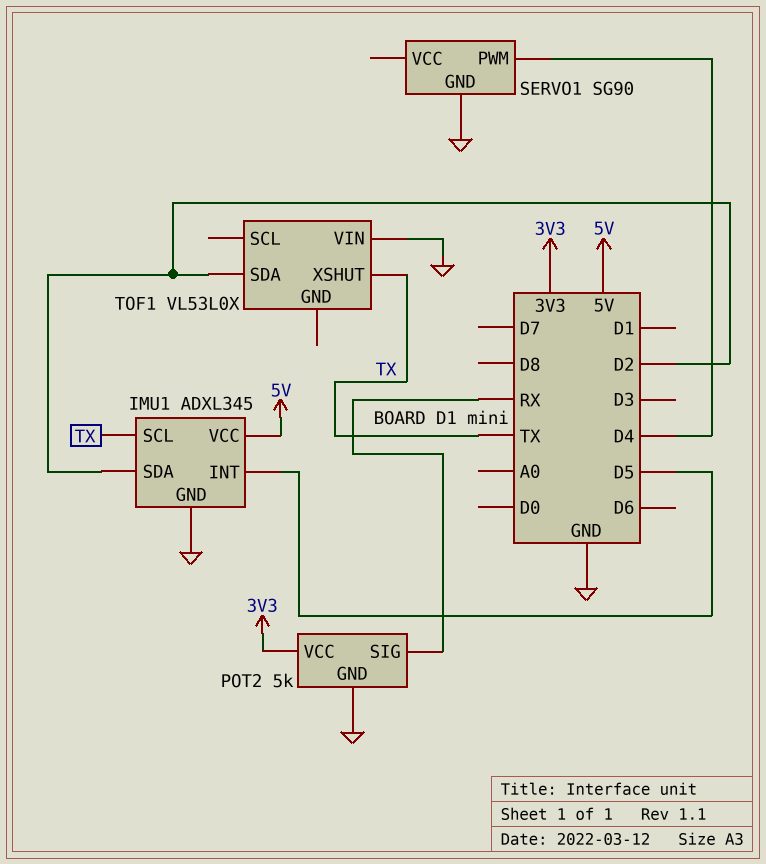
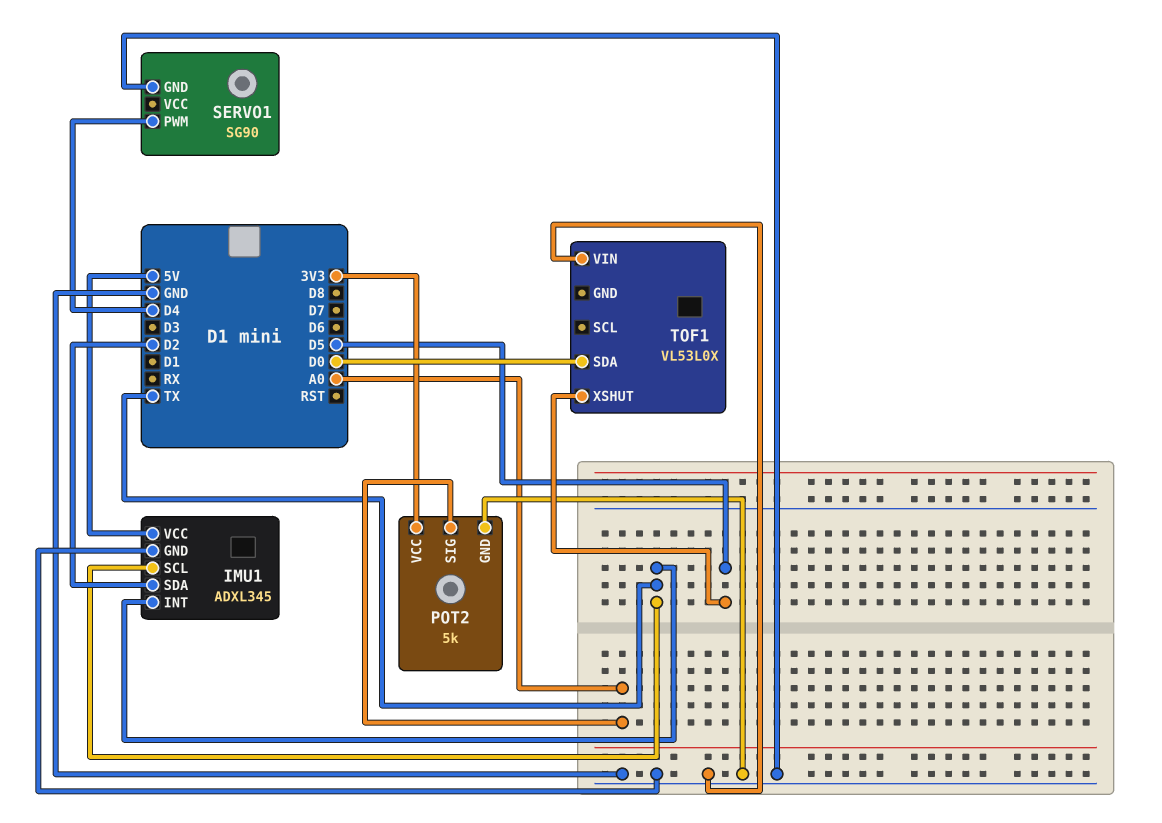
IMU1 pin INT: D5 -> TX
POT2 pin SIG: RX -> A0
TOF1 pin SDA: D2 -> D0
TOF1 pin XSHUT: TX -> D5

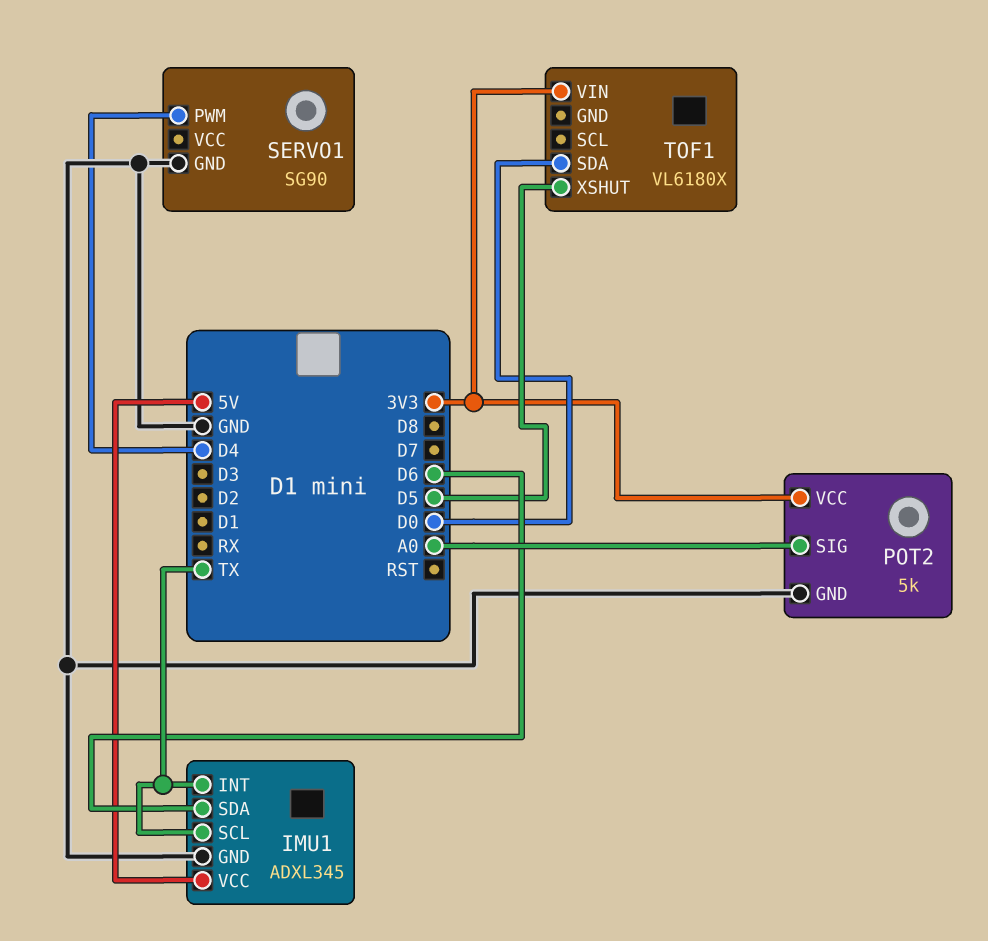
IMU1 pin SDA: D2 -> D6
TOF1: VL53L0X -> VL6180X
TOF1 pin VIN: GND -> 3V3

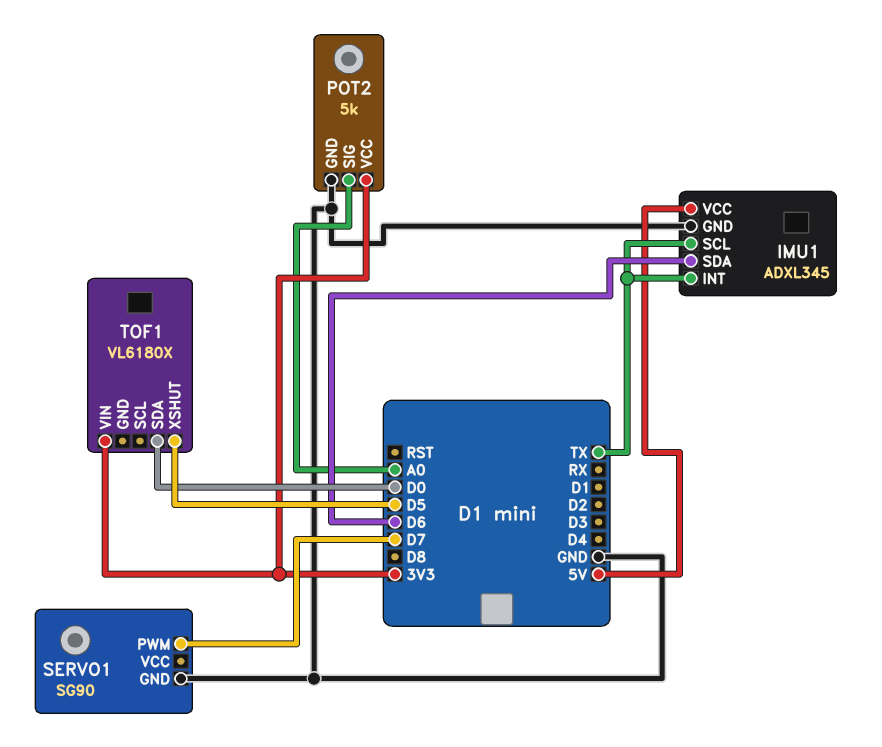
SERVO1 pin PWM: D4 -> D7

